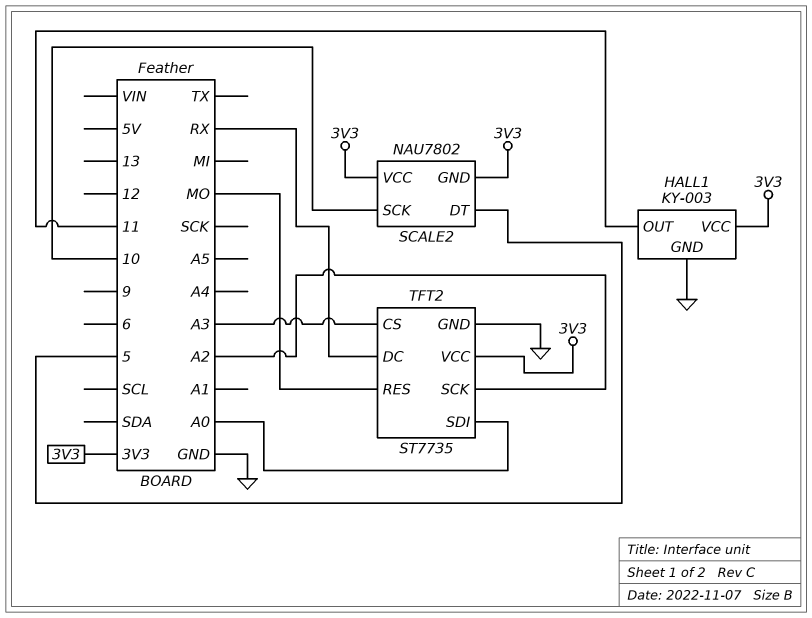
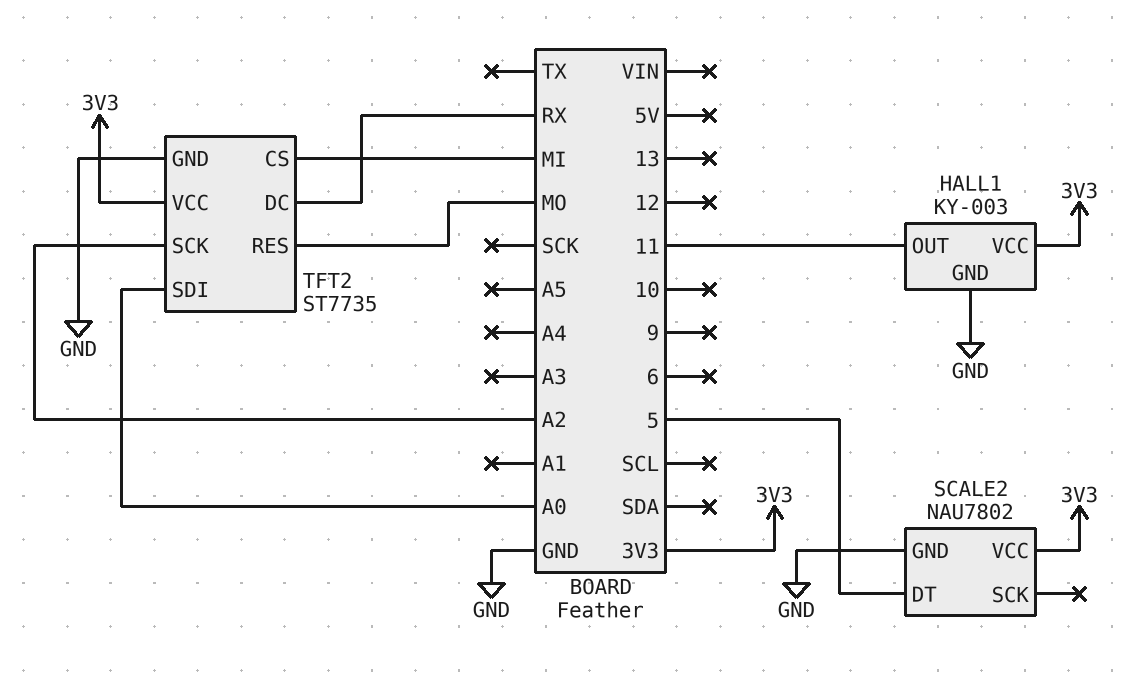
SCALE2 pin GND: 3V3 -> GND
SCALE2 pin SCK: 10 -> none
TFT2 pin CS: A3 -> MI

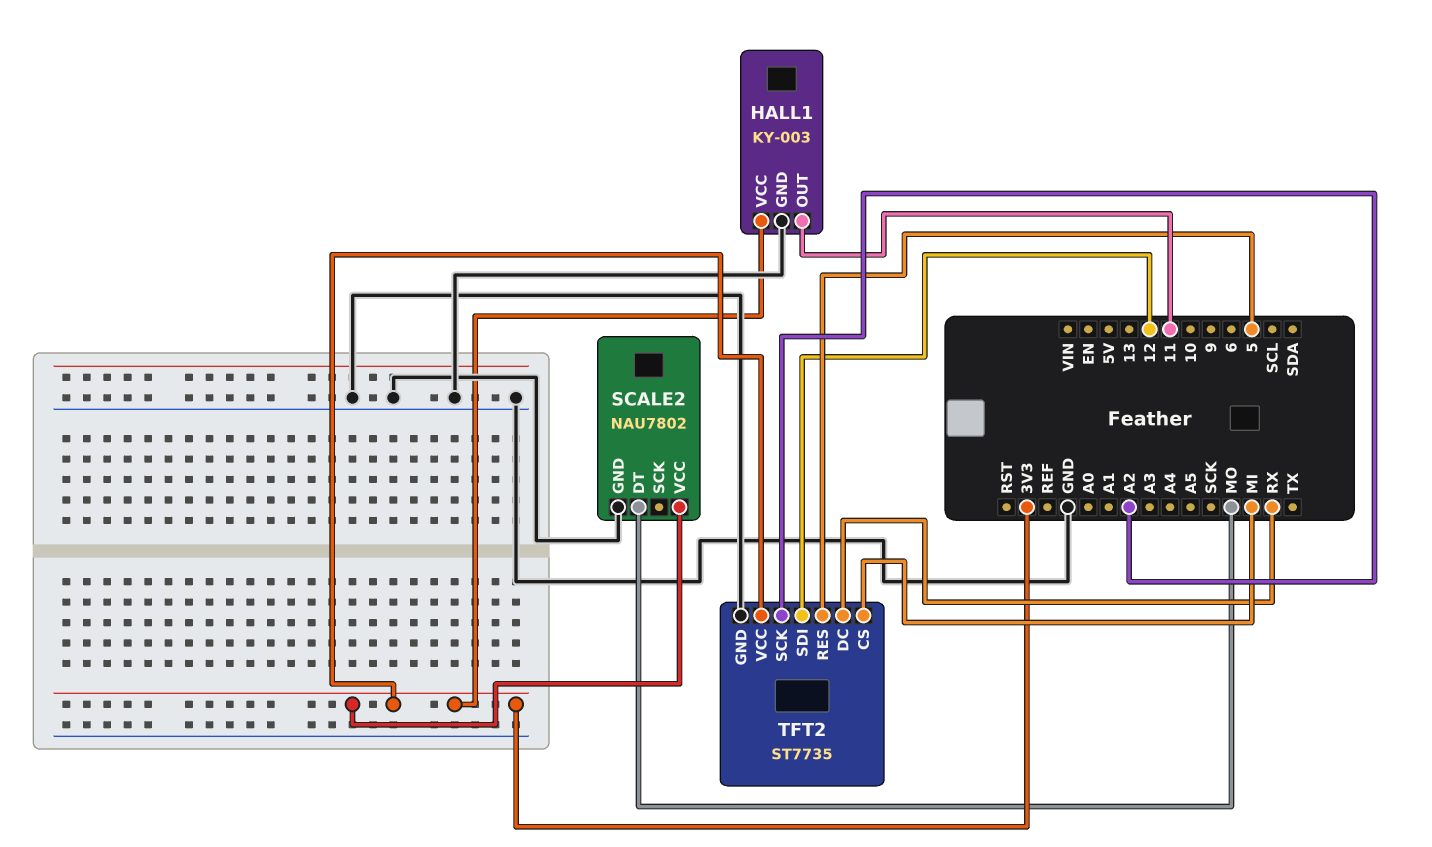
SCALE2 pin DT: 5 -> MO
TFT2 pin RES: MO -> 5
TFT2 pin SDI: A0 -> 12

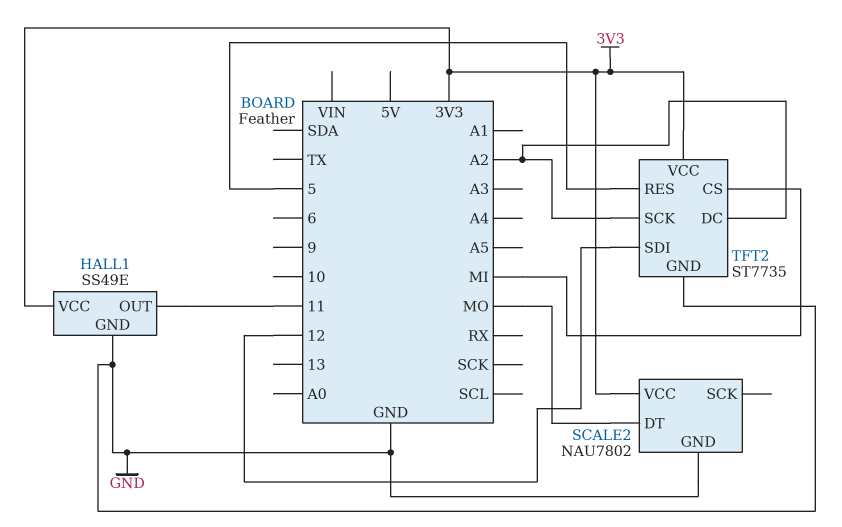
HALL1: KY-003 -> SS49E
TFT2 pin DC: RX -> A2

